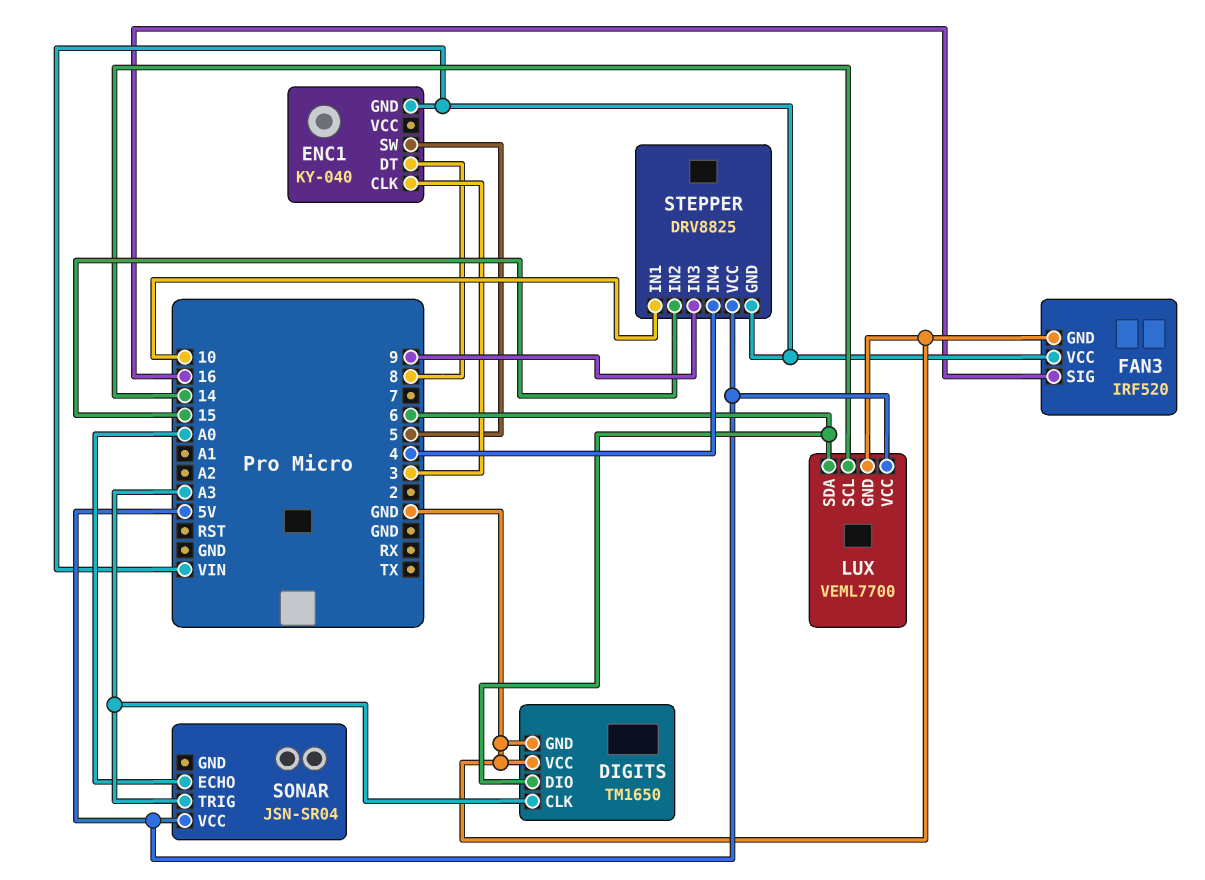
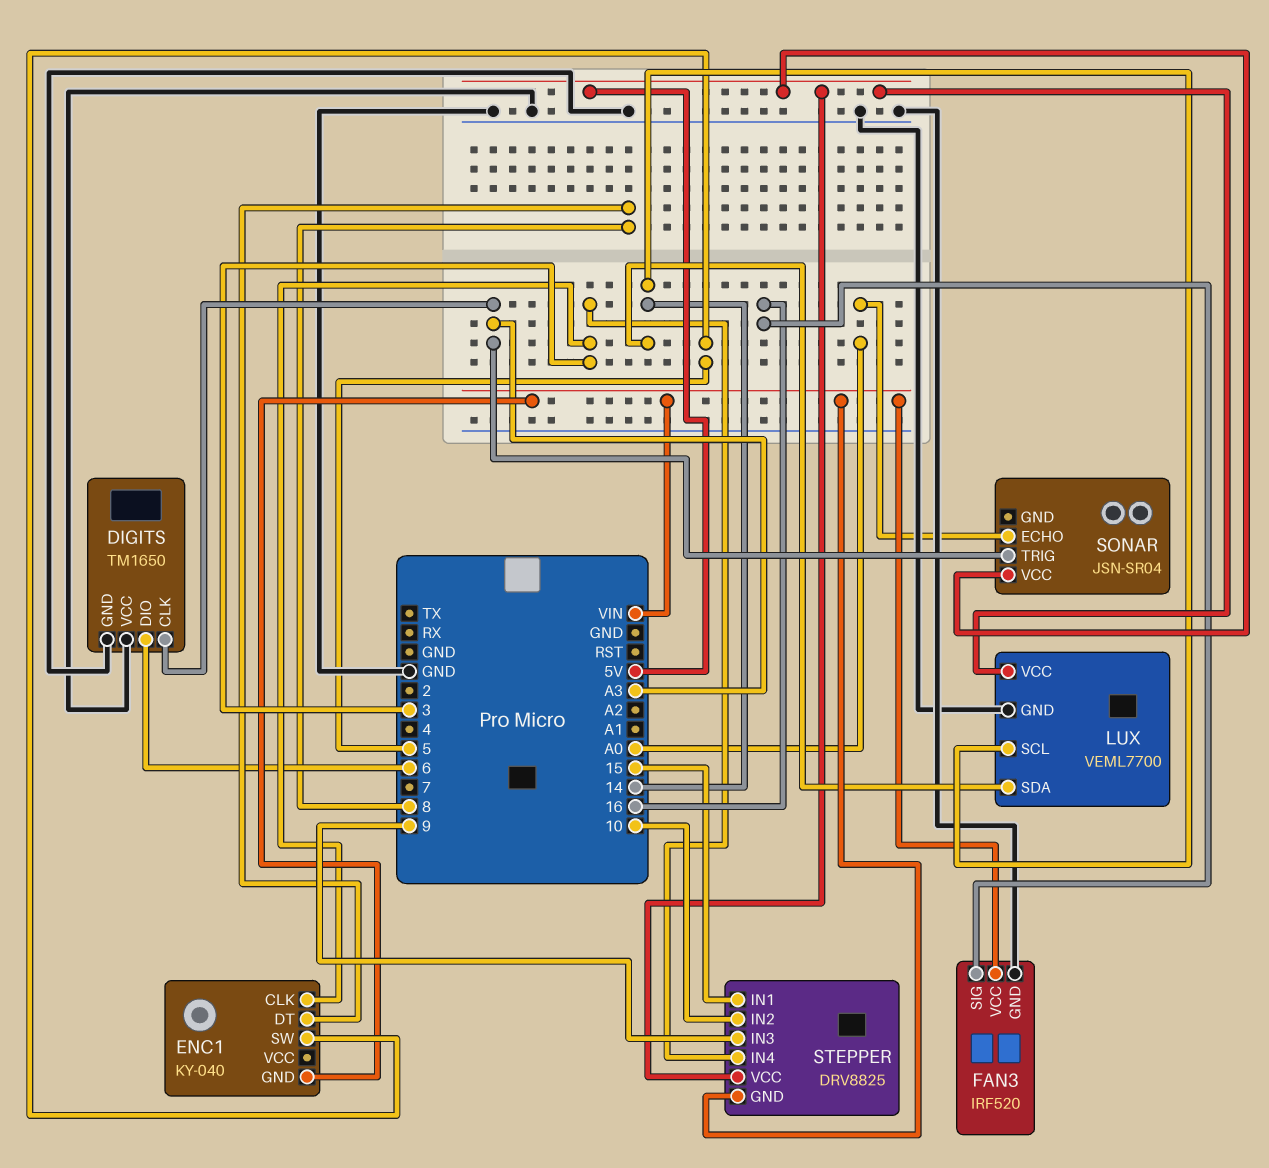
LUX pin SDA: 6 -> 14
STEPPER pin IN1: 10 -> 15
STEPPER pin IN2: 15 -> 10
STEPPER pin IN4: 4 -> 3

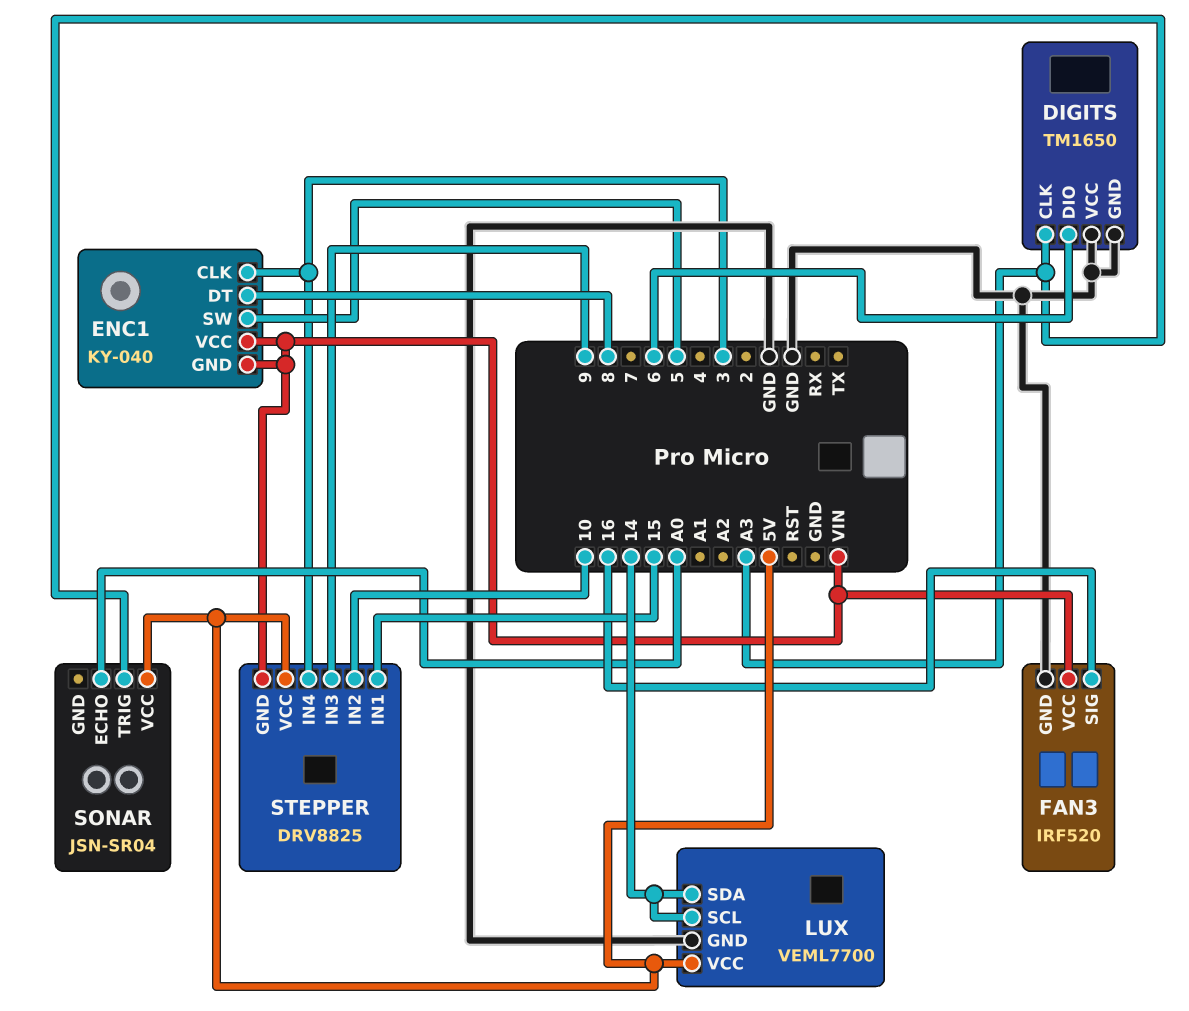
ENC1 pin VCC: none -> VIN

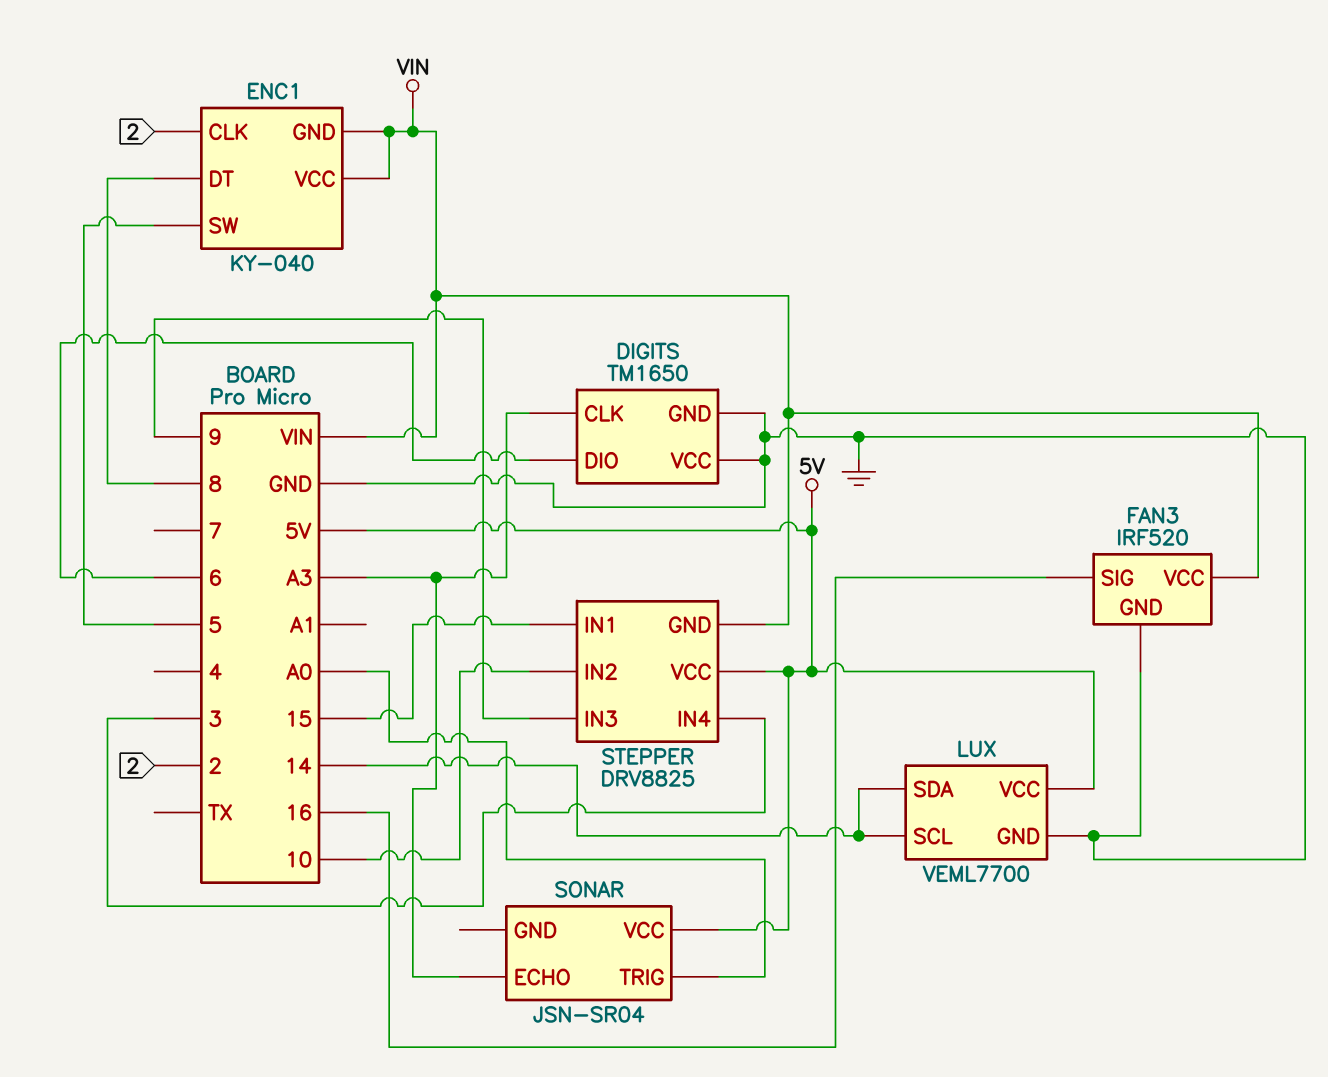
ENC1 pin CLK: 3 -> 2
SONAR pin ECHO: A0 -> A3
SONAR pin TRIG: A3 -> A0

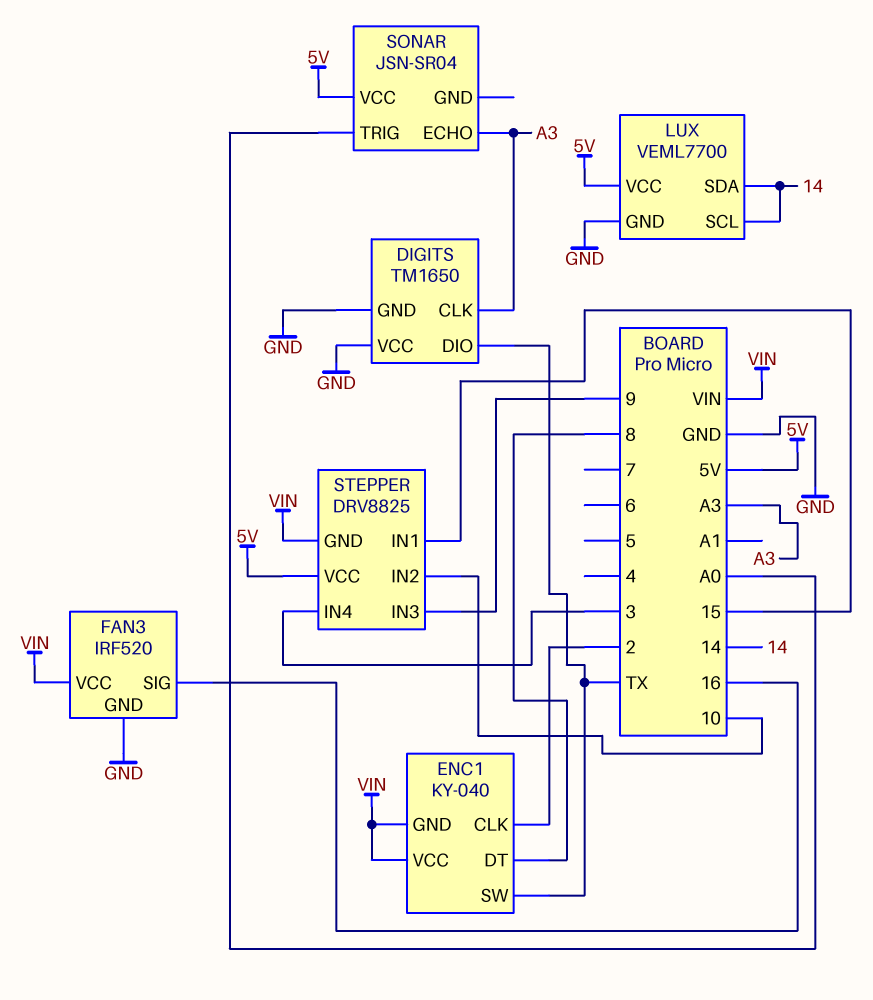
DIGITS pin DIO: 6 -> TX
ENC1 pin SW: 5 -> TX

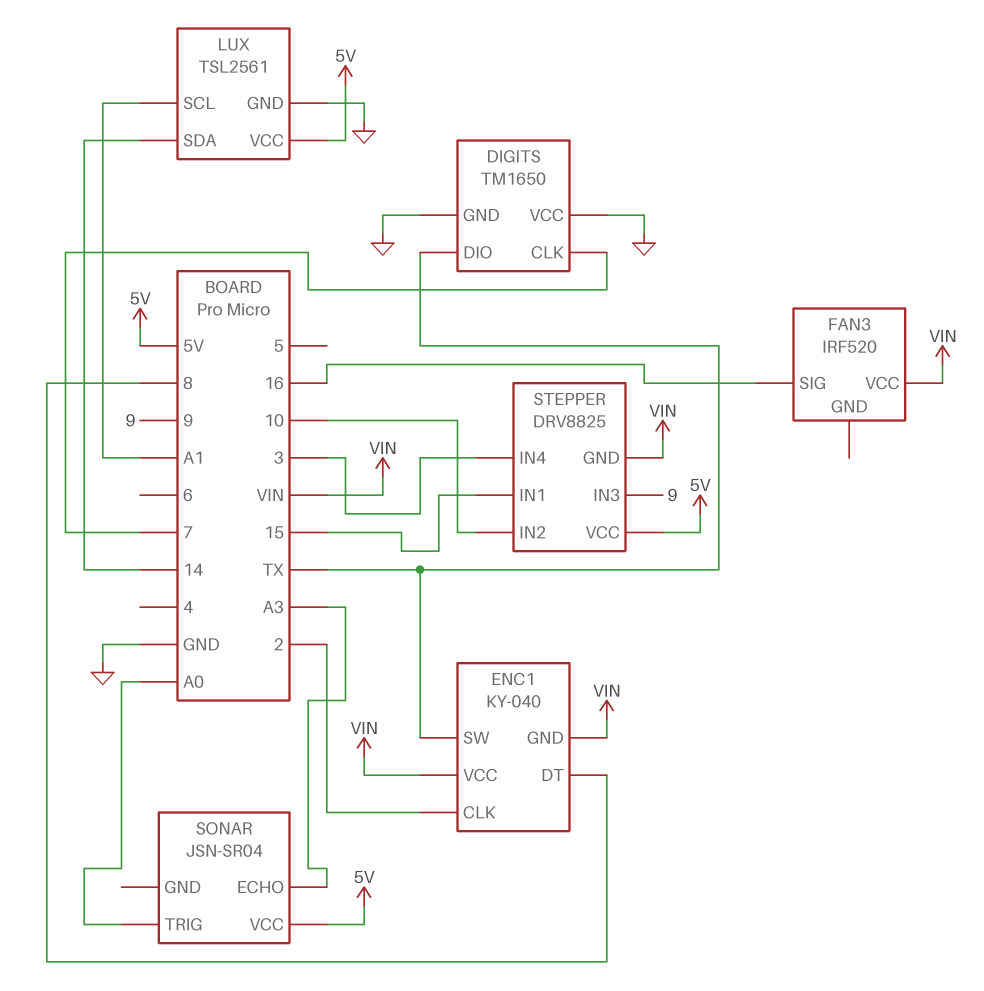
DIGITS pin CLK: A3 -> 7
FAN3 pin GND: GND -> none
LUX: VEML7700 -> TSL2561
LUX pin SCL: 14 -> A1

